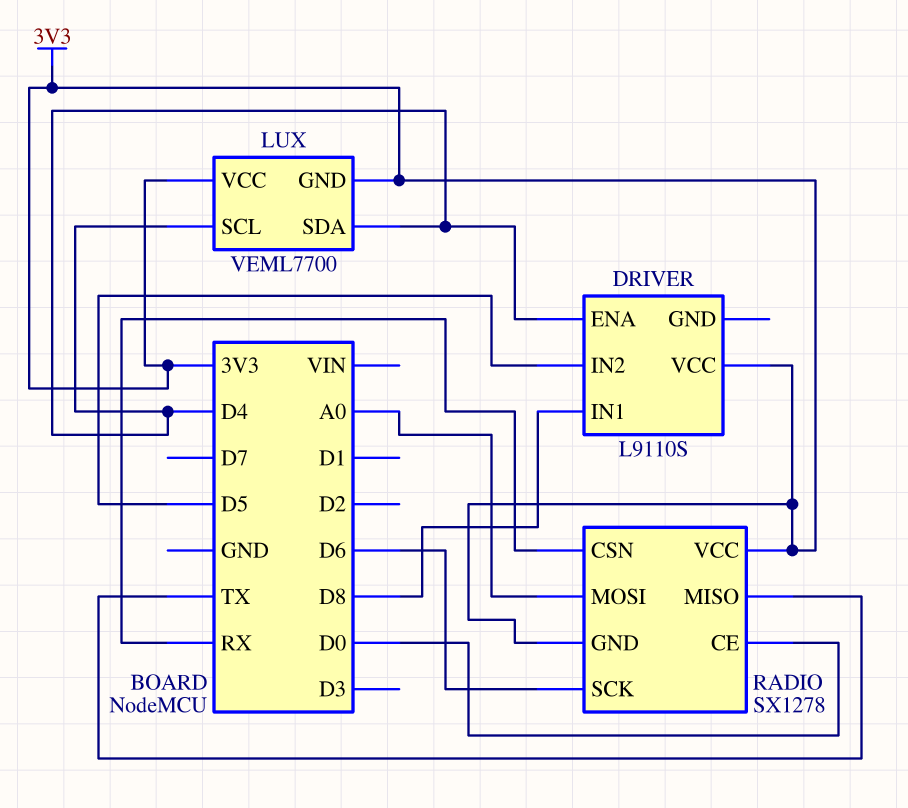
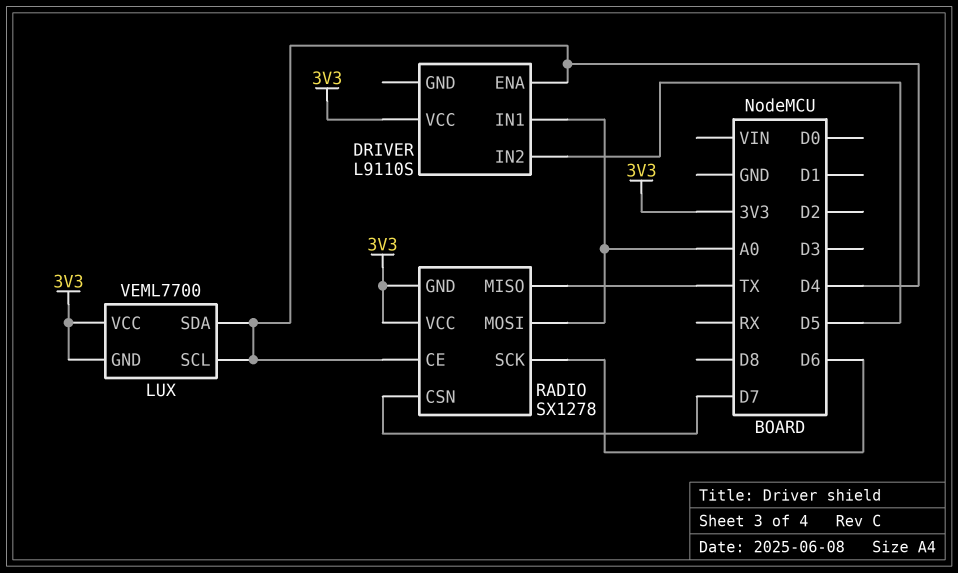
DRIVER pin IN1: D8 -> A0
RADIO pin CE: D0 -> D4
RADIO pin CSN: RX -> D7

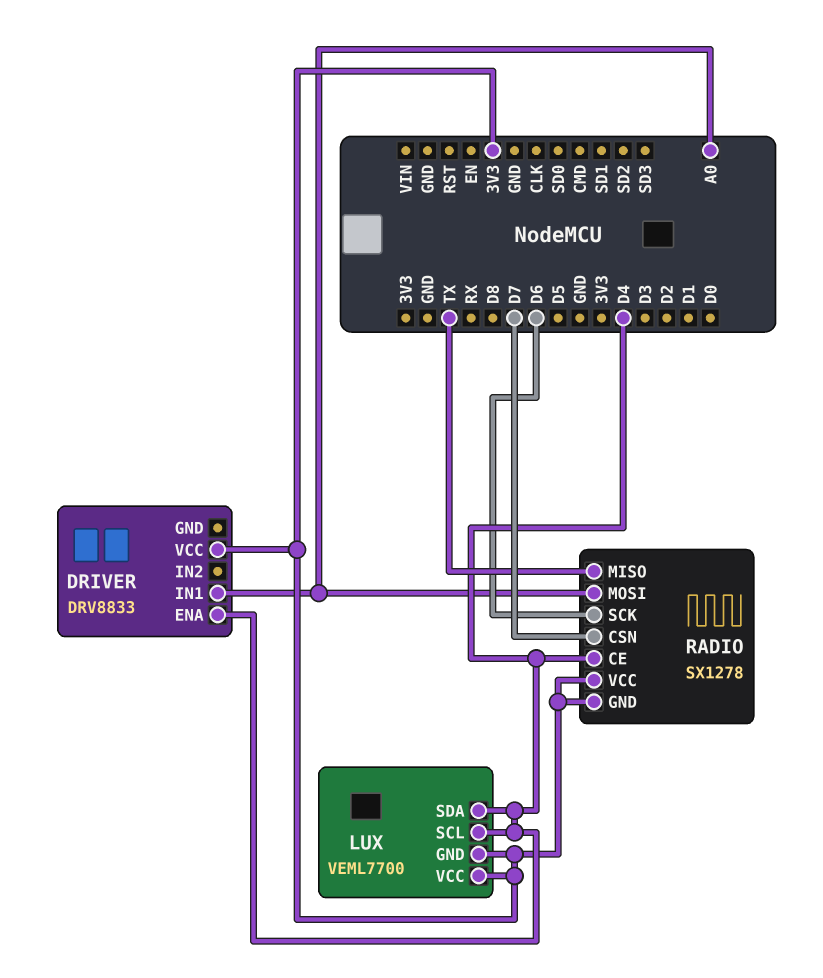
DRIVER: L9110S -> DRV8833
DRIVER pin IN2: D5 -> none

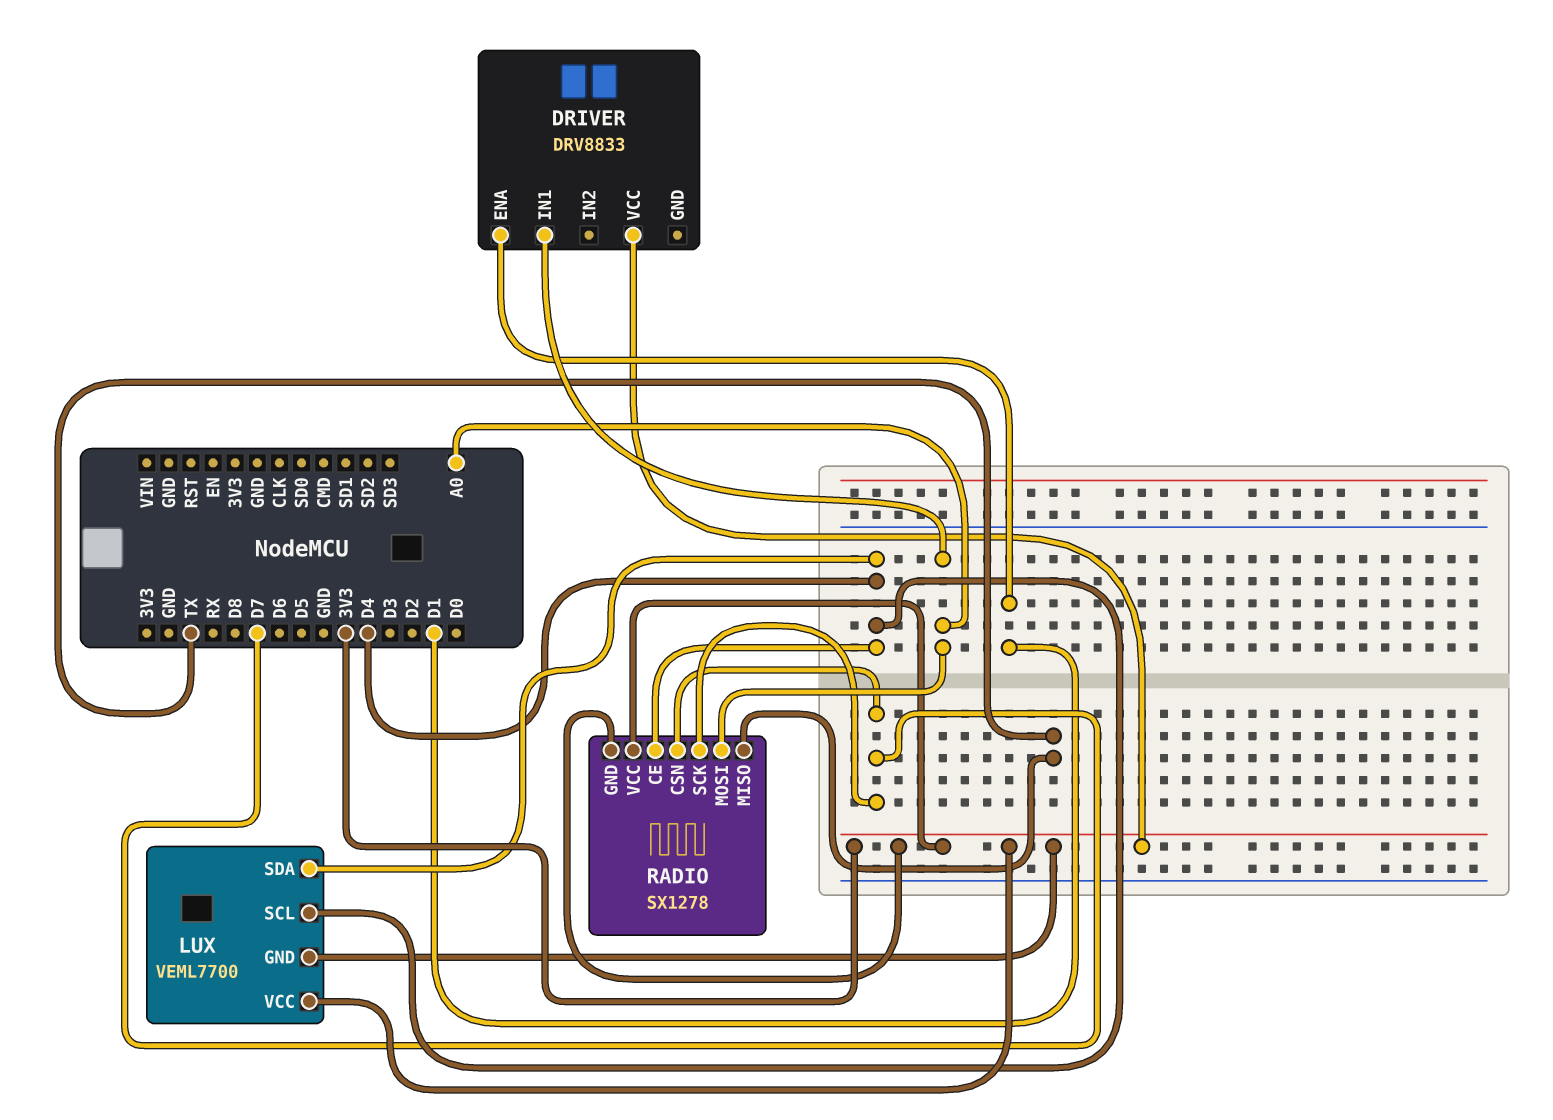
DRIVER pin ENA: D4 -> D1
RADIO pin SCK: D6 -> D7

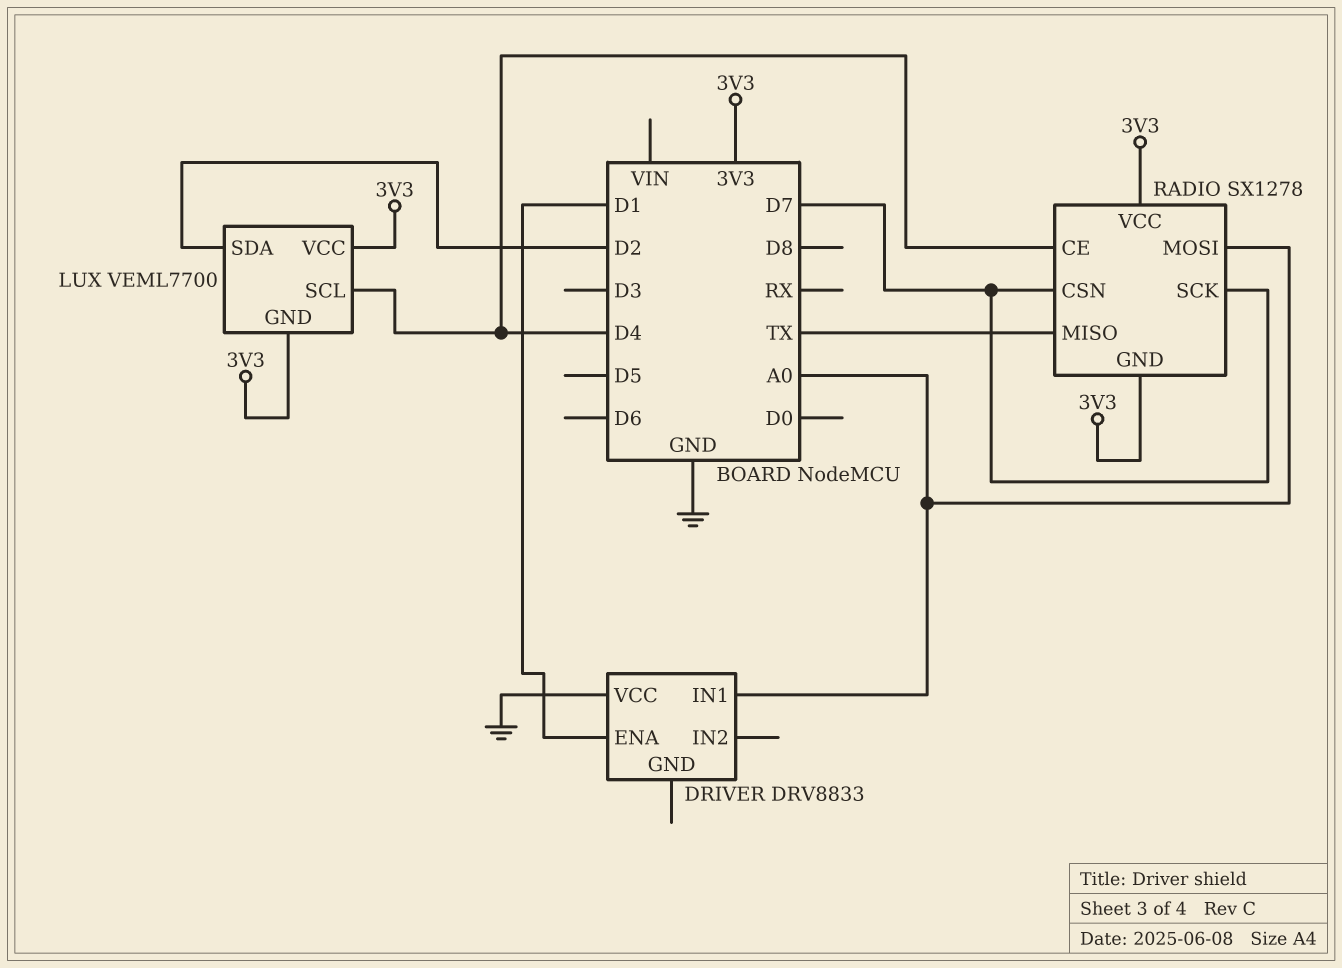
DRIVER pin VCC: 3V3 -> GND
LUX pin SDA: D4 -> D2

